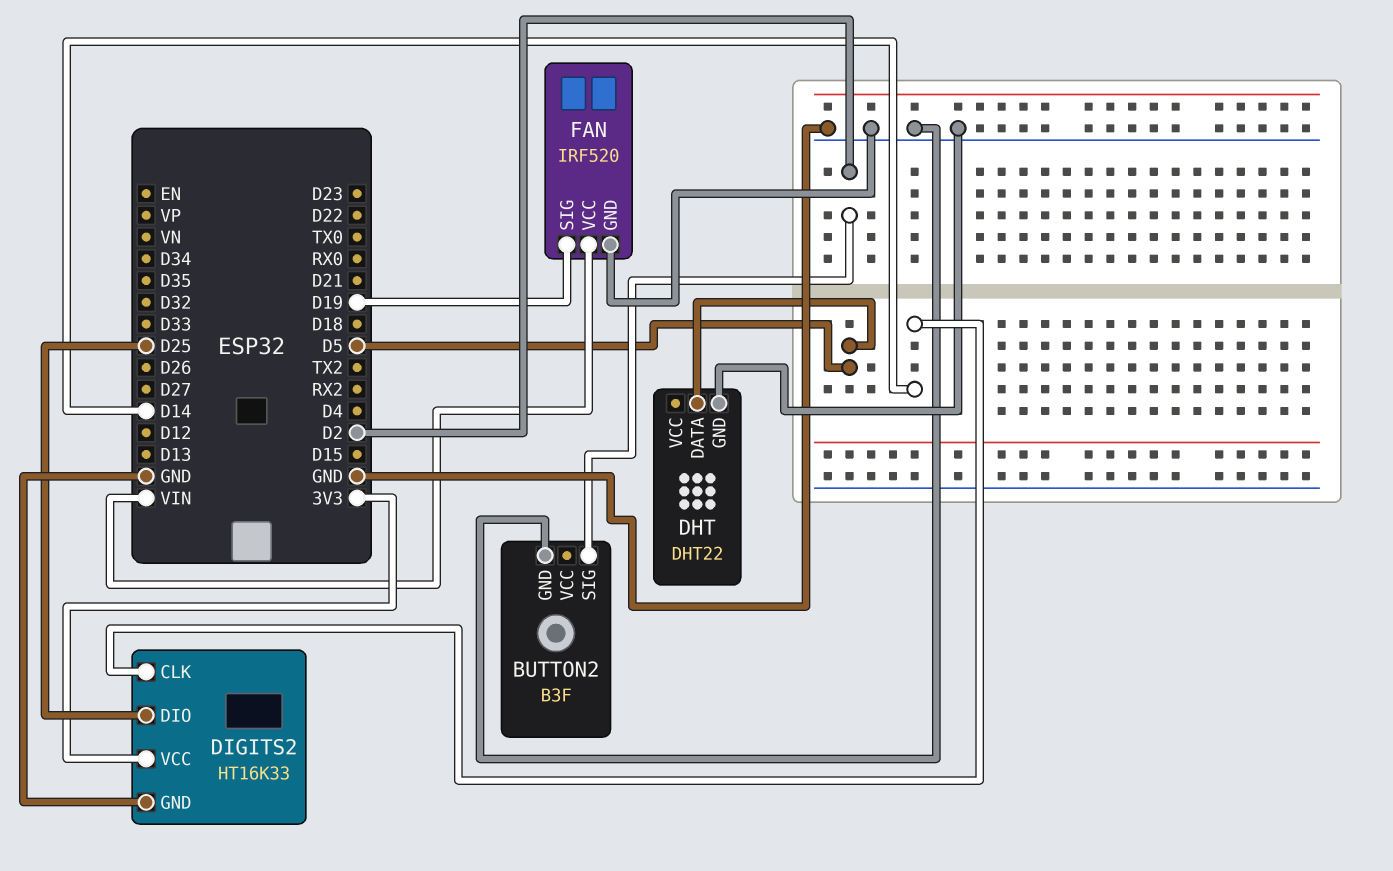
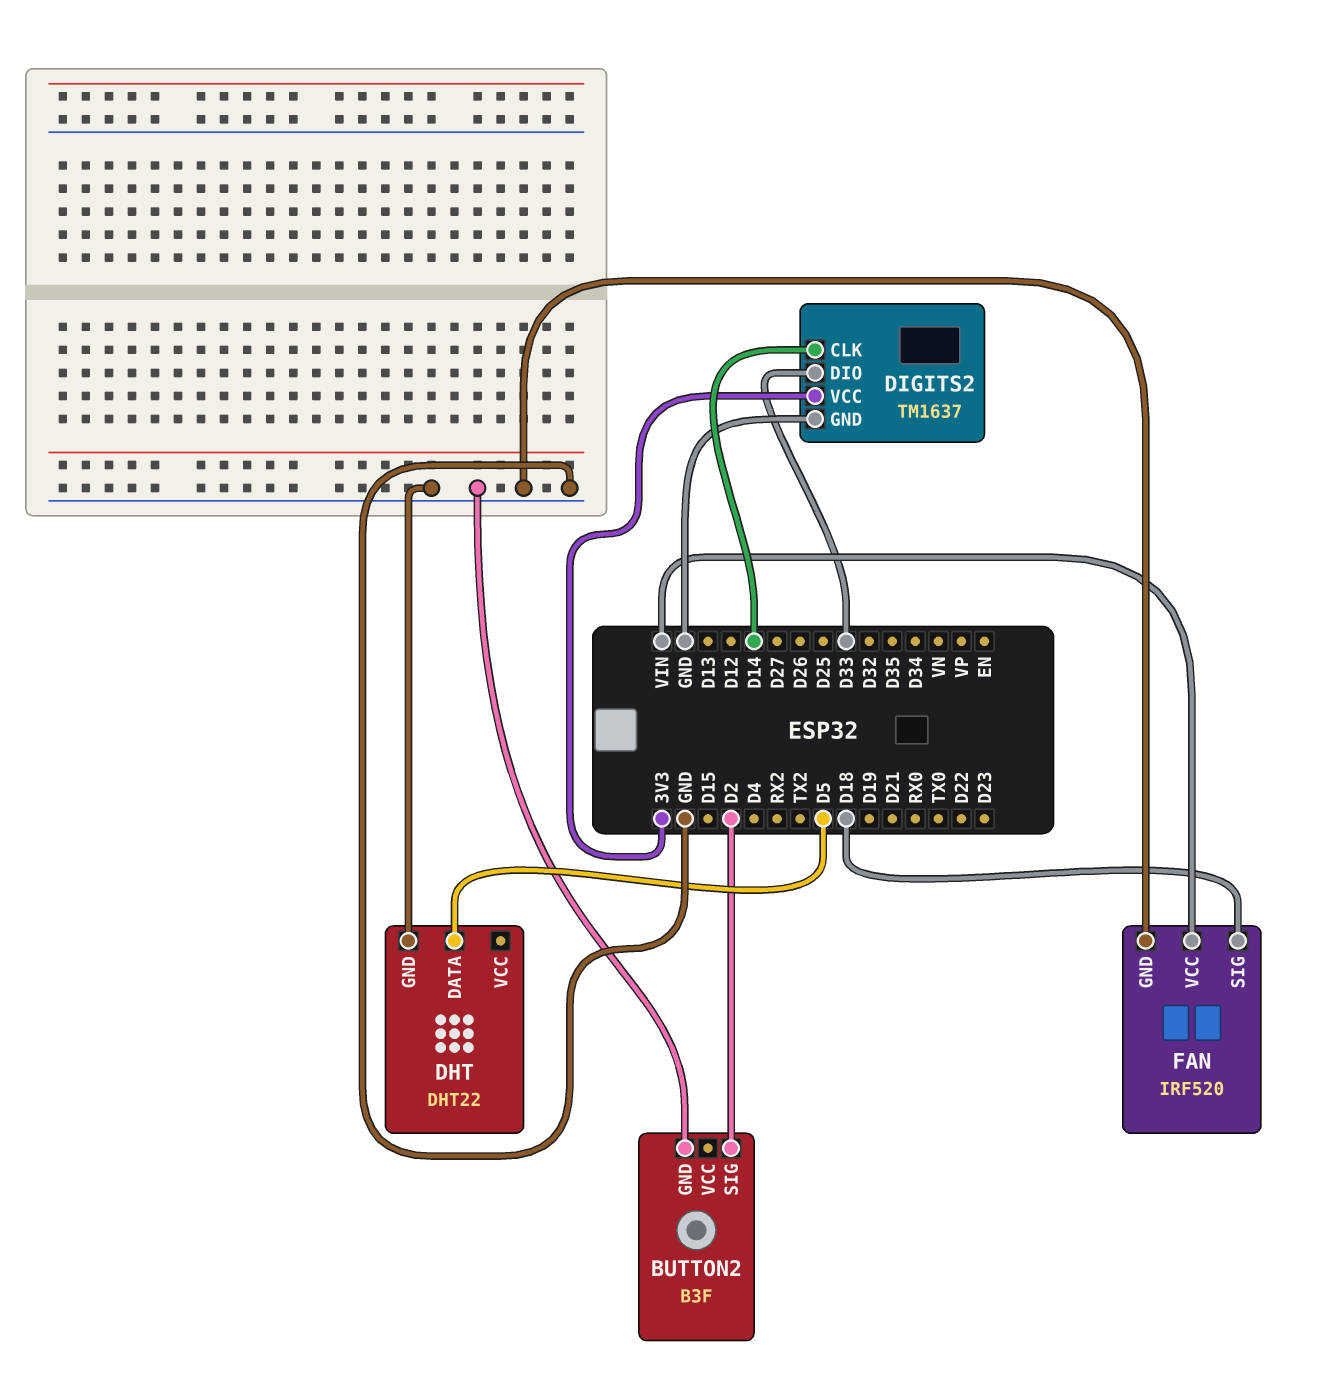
DIGITS2: HT16K33 -> TM1637
DIGITS2 pin DIO: D25 -> D33
FAN pin SIG: D19 -> D18

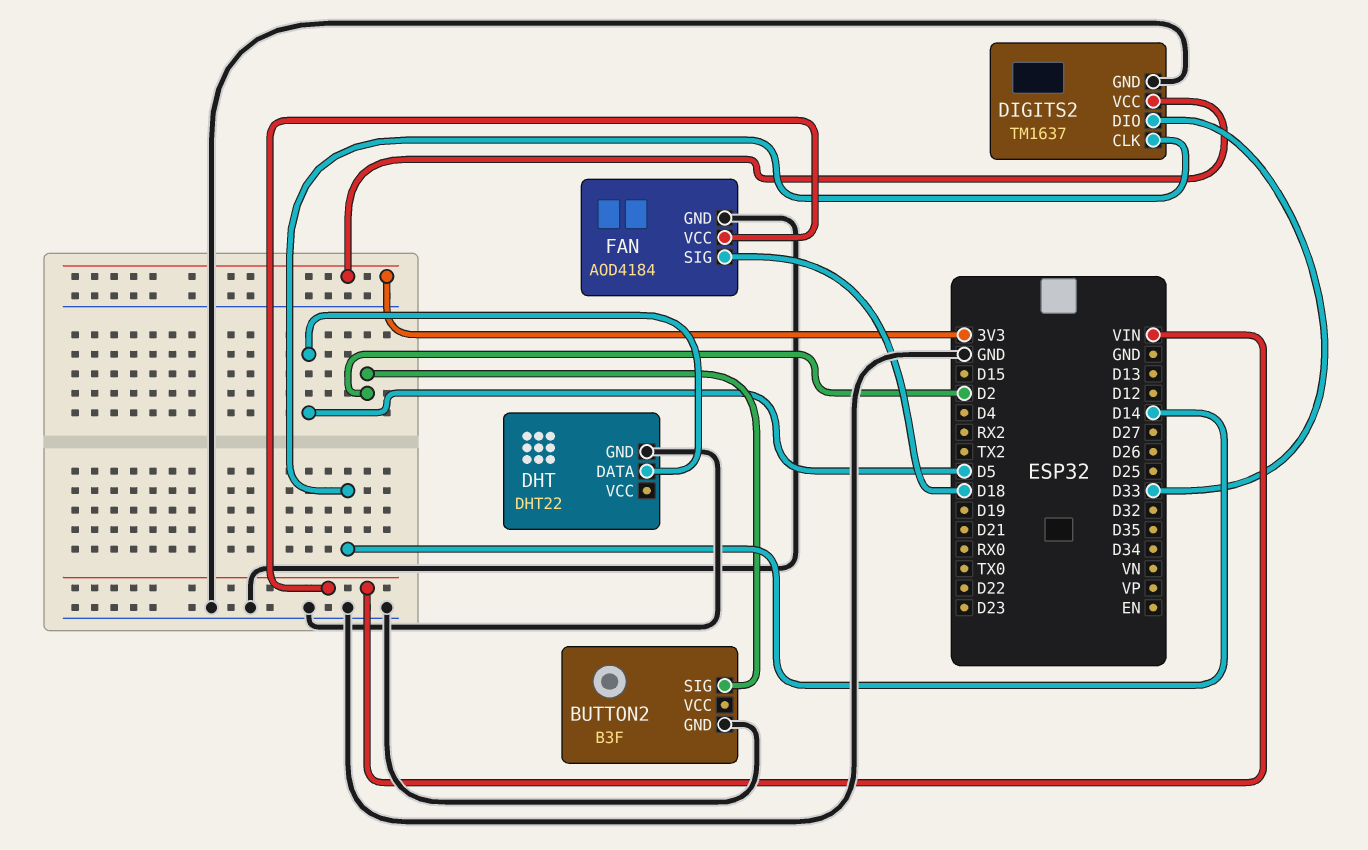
FAN: IRF520 -> AOD4184

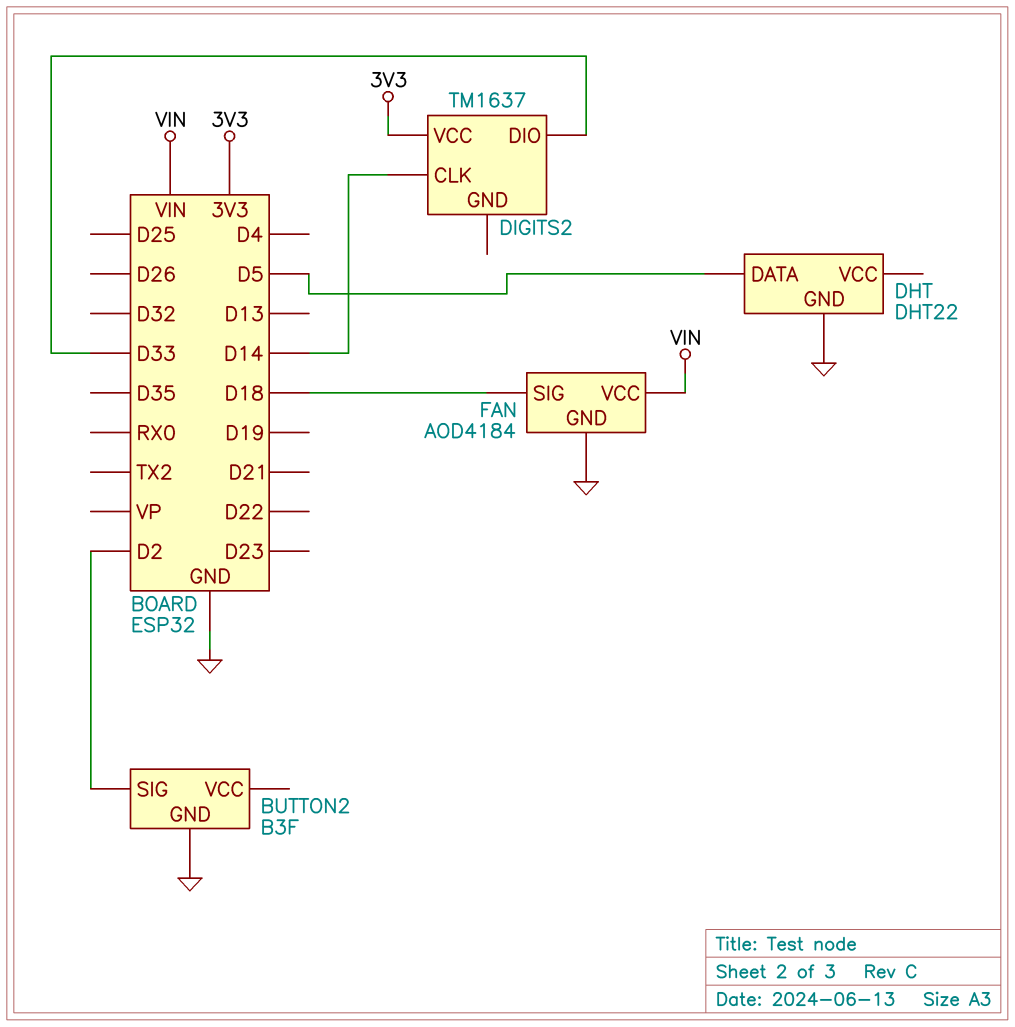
DIGITS2 pin GND: GND -> none

